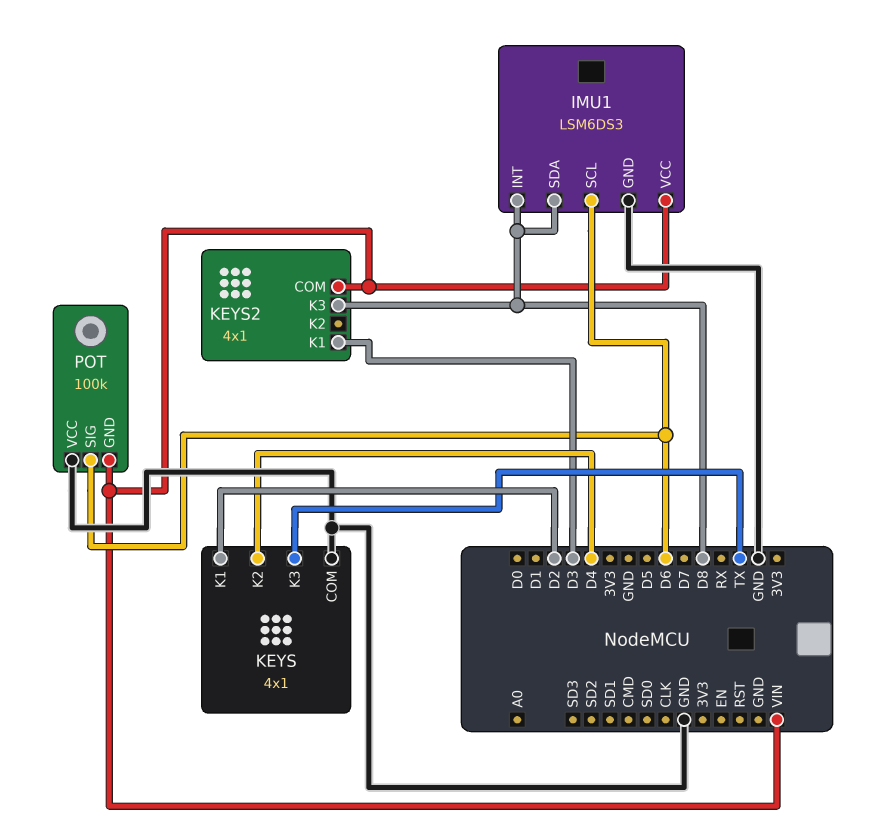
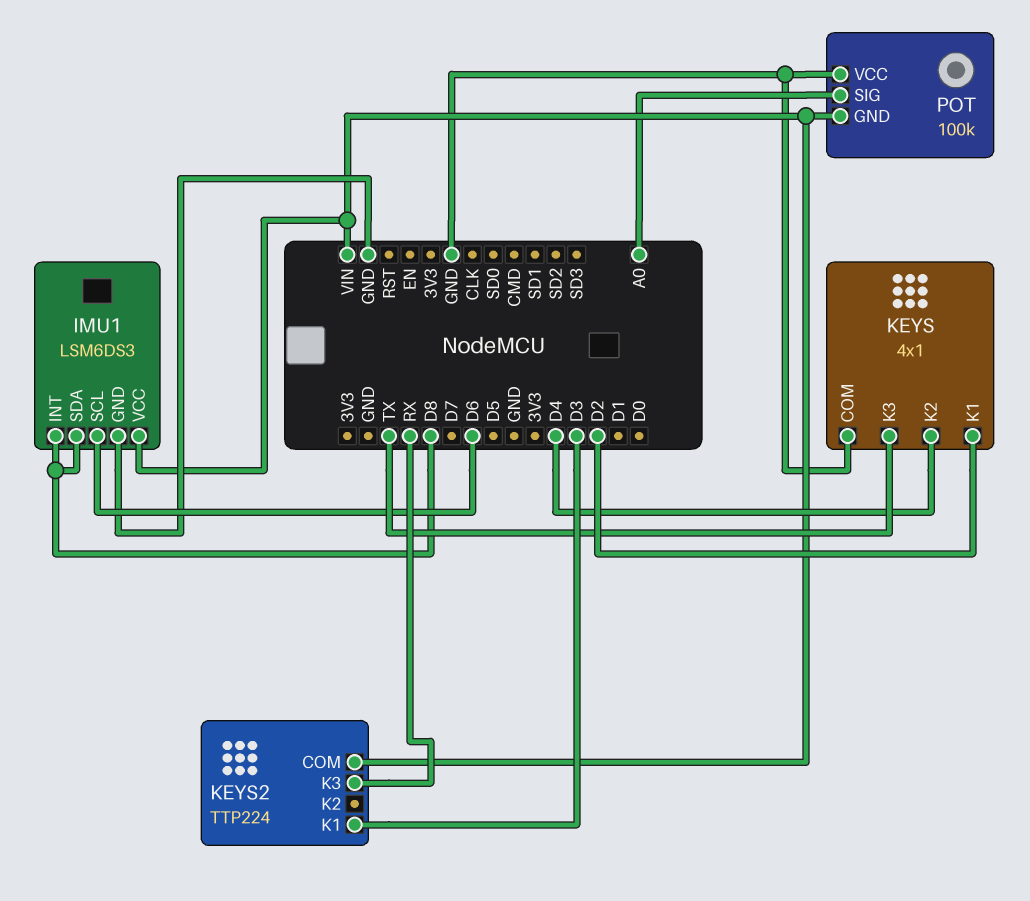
KEYS2: 4x1 -> TTP224
KEYS2 pin K3: D8 -> RX
POT pin SIG: D6 -> A0

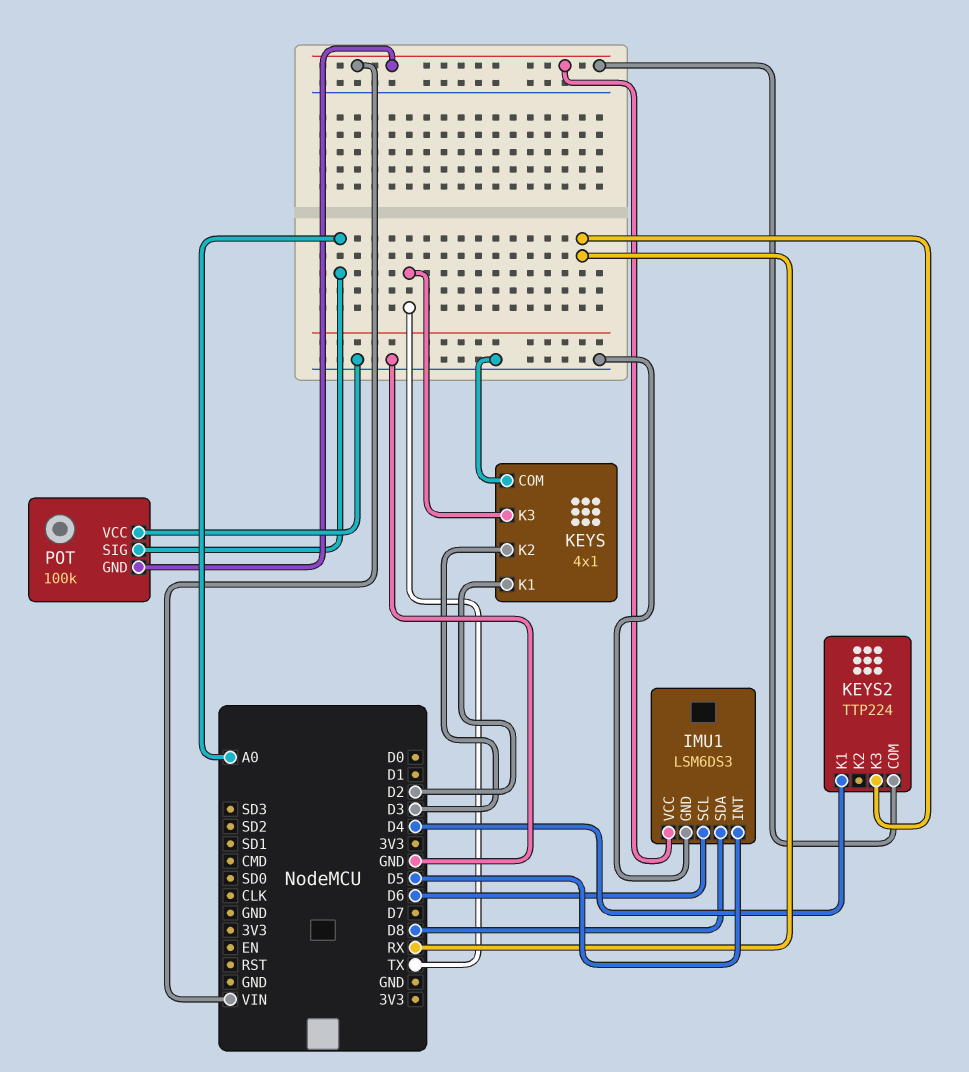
IMU1 pin INT: D8 -> D5
KEYS pin K2: D4 -> D3
KEYS2 pin K1: D3 -> D4

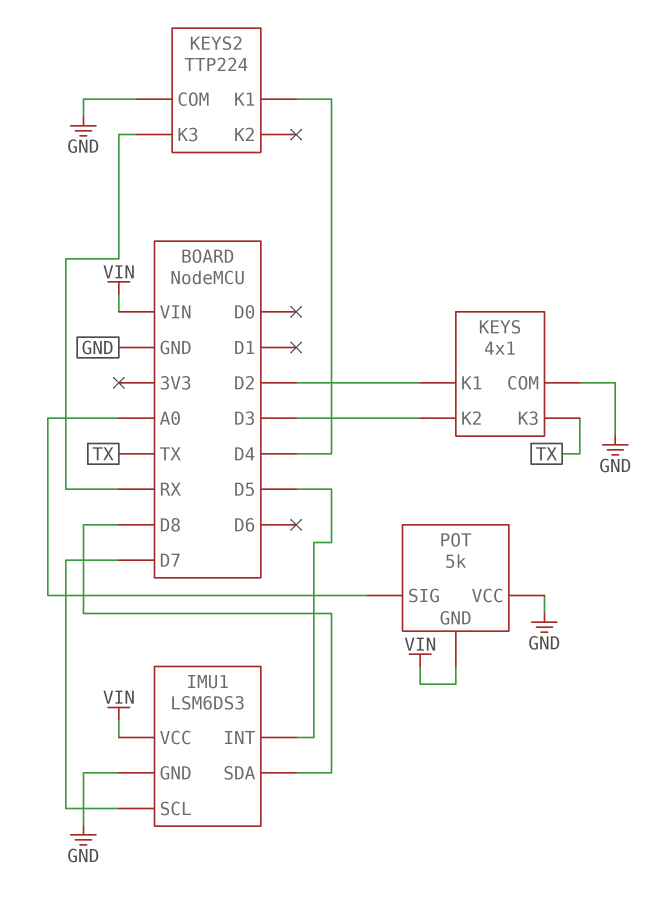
IMU1 pin SCL: D6 -> D7
KEYS2 pin COM: VIN -> GND
POT: 100k -> 5k

